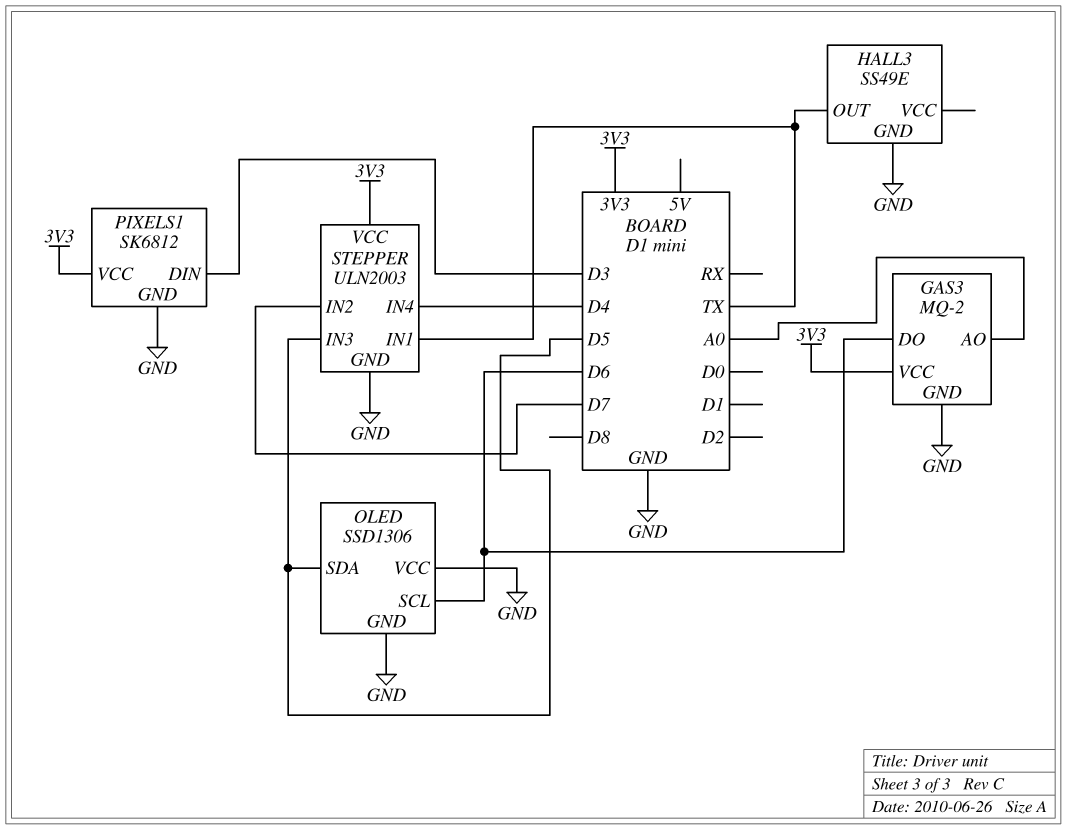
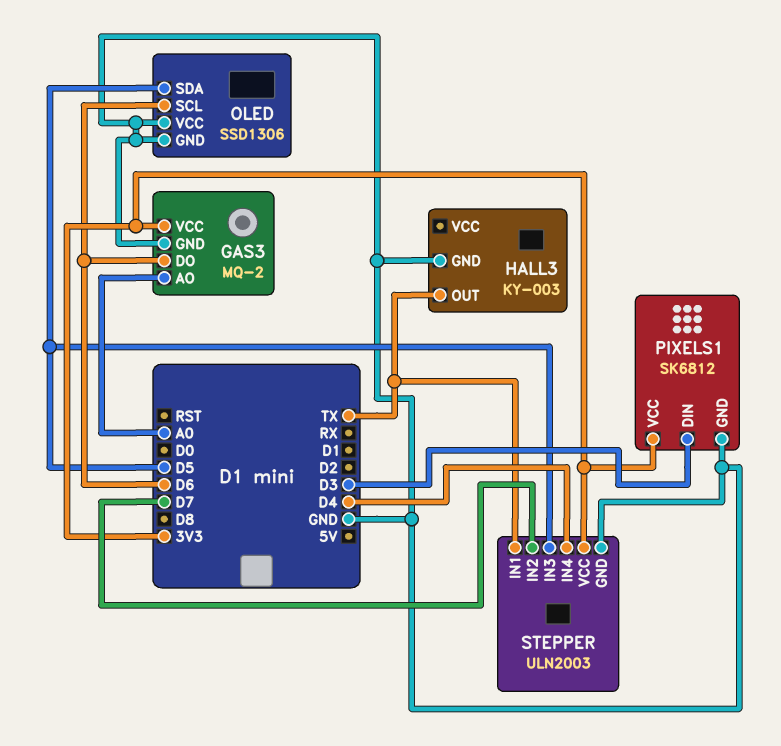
HALL3: SS49E -> KY-003

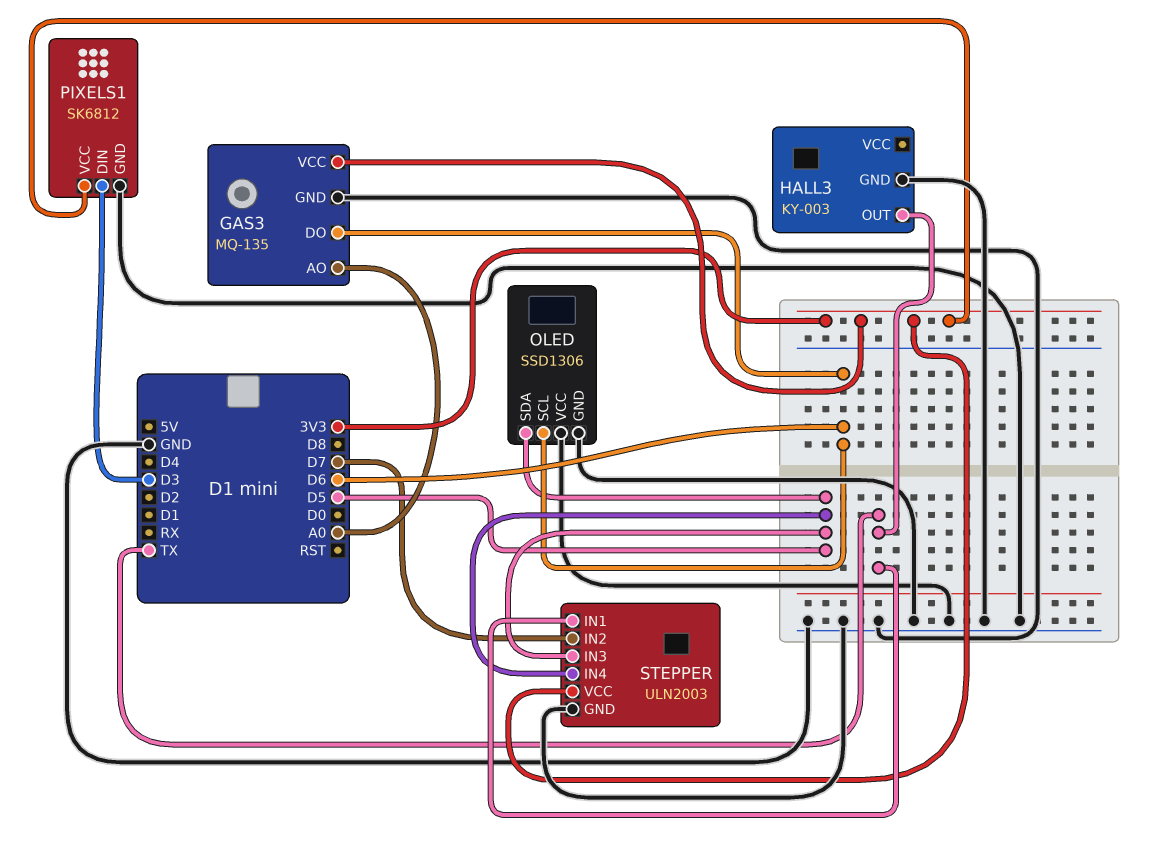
GAS3: MQ-2 -> MQ-135
STEPPER pin IN4: D4 -> D5

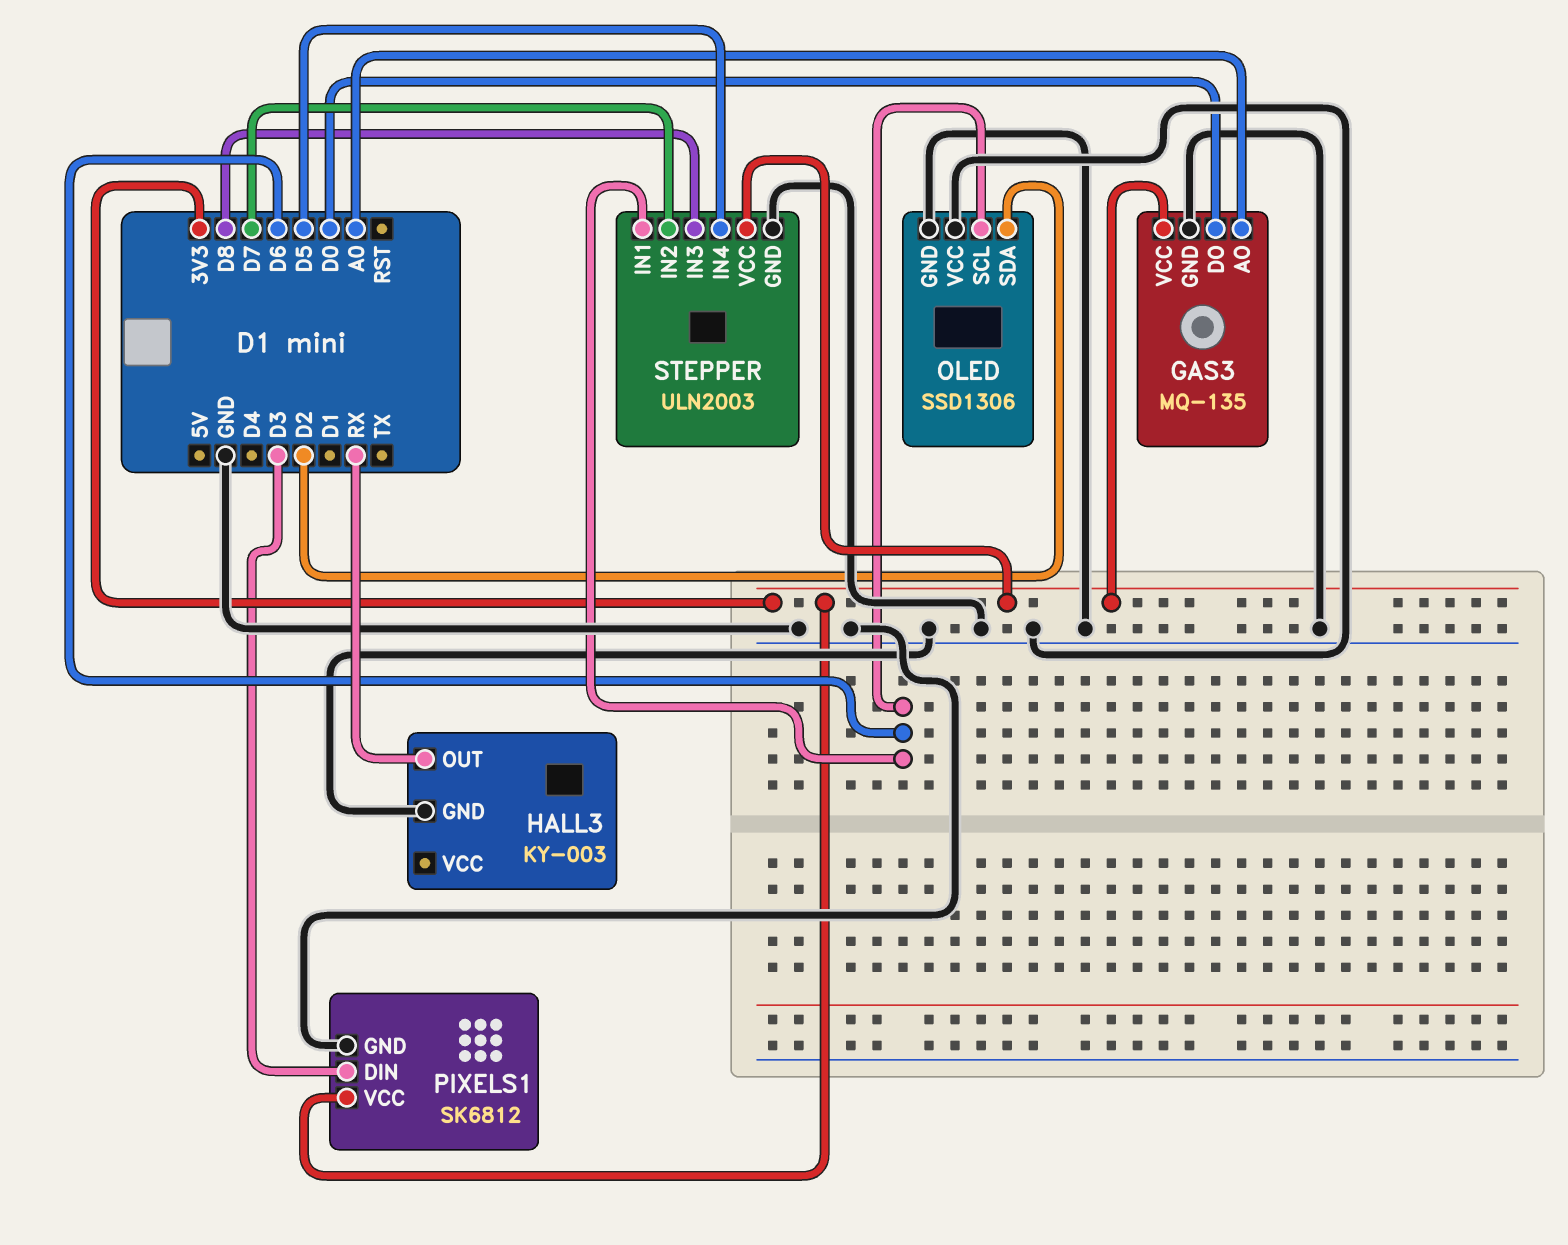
GAS3 pin DO: D6 -> D0
HALL3 pin OUT: TX -> RX
OLED pin SDA: D5 -> D2
STEPPER pin IN1: TX -> D6
STEPPER pin IN3: D5 -> D8

